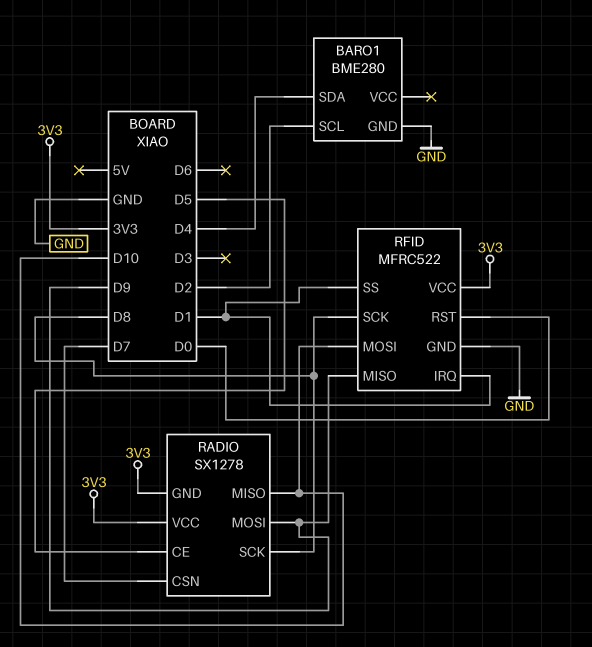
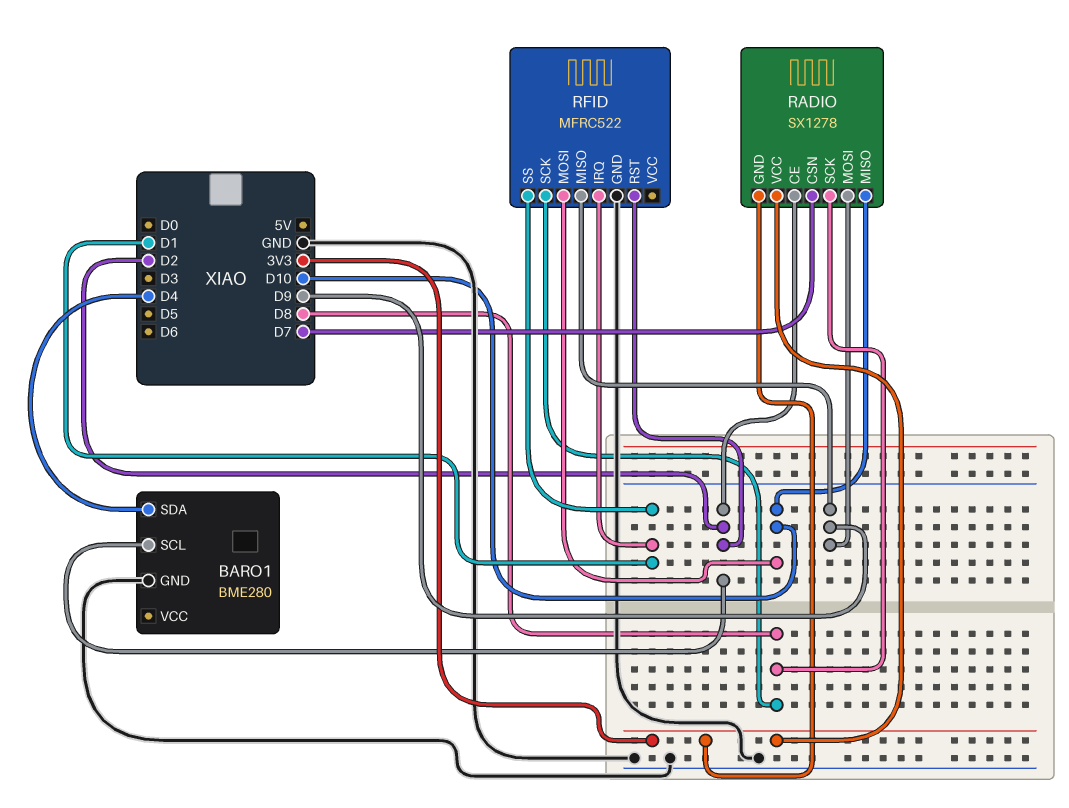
RADIO pin CE: D5 -> D2
RFID pin RST: D0 -> D2
RFID pin VCC: 3V3 -> none

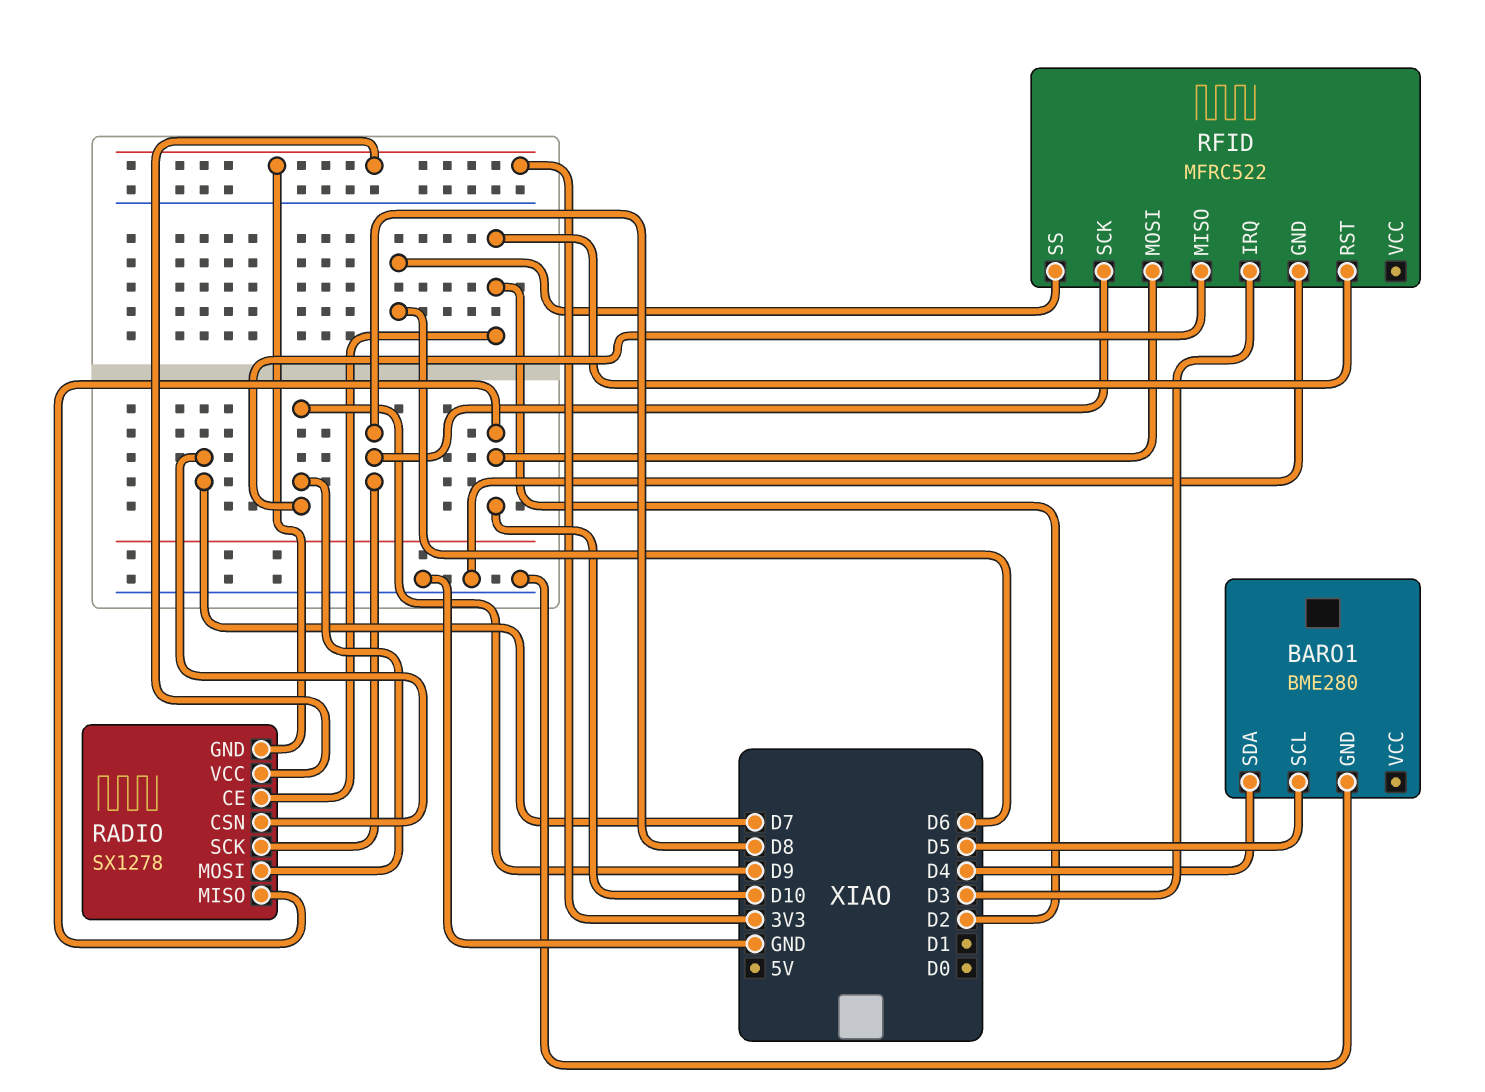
BARO1 pin SCL: D2 -> D5
RFID pin IRQ: D1 -> D3
RFID pin SS: D1 -> D6

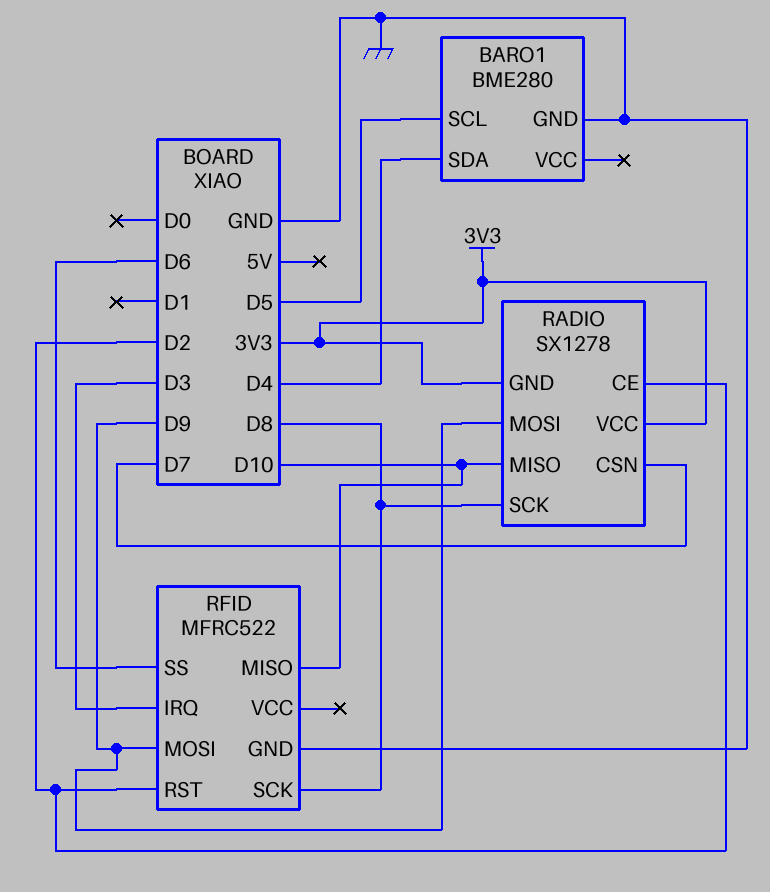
RFID pin MISO: D9 -> D10
RFID pin MOSI: D10 -> D9

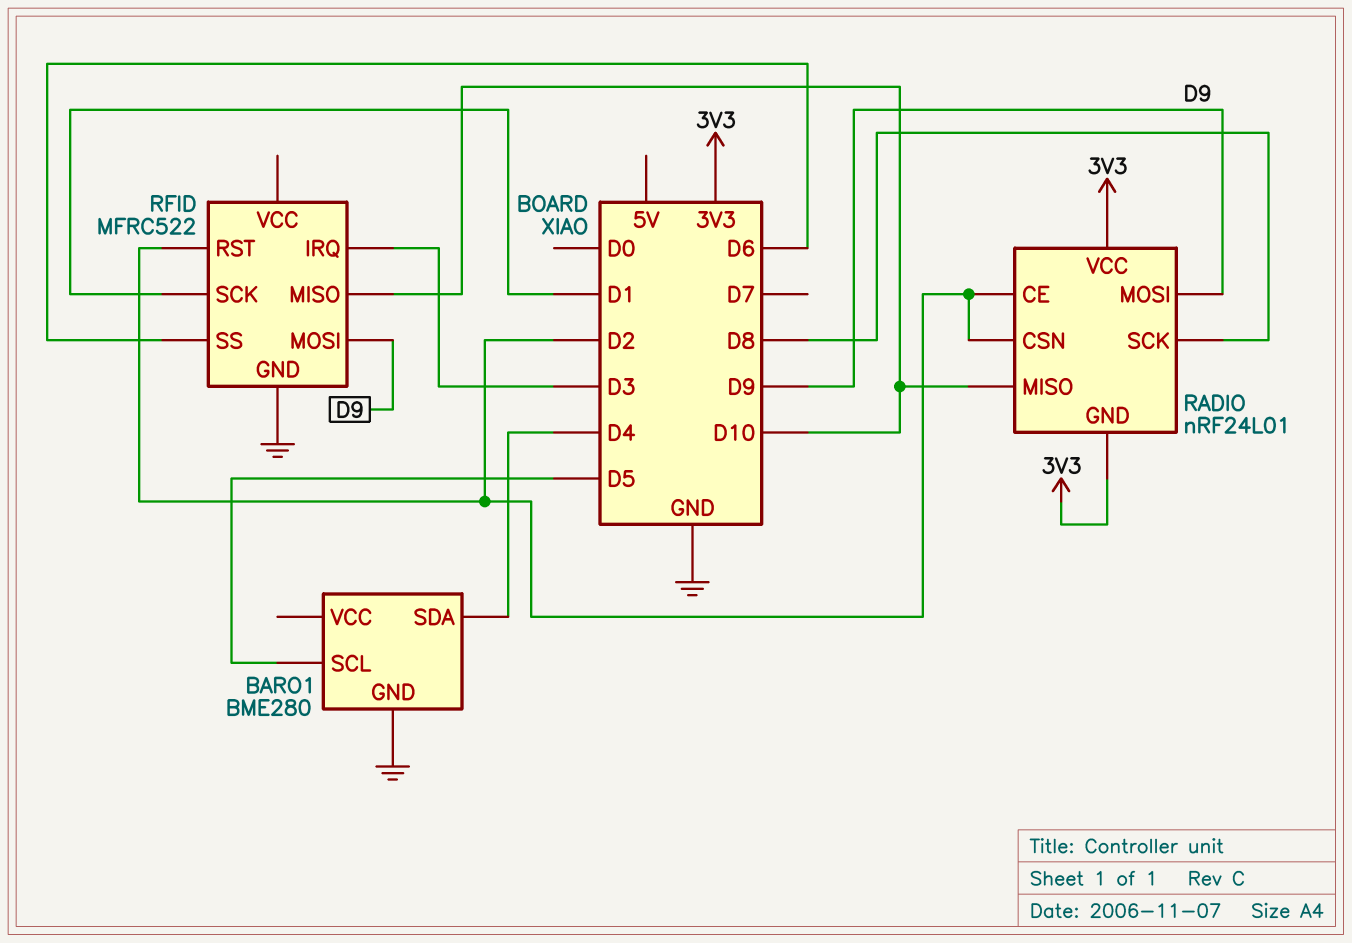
RADIO: SX1278 -> nRF24L01
RADIO pin CSN: D7 -> D2
RFID pin SCK: D8 -> D1

